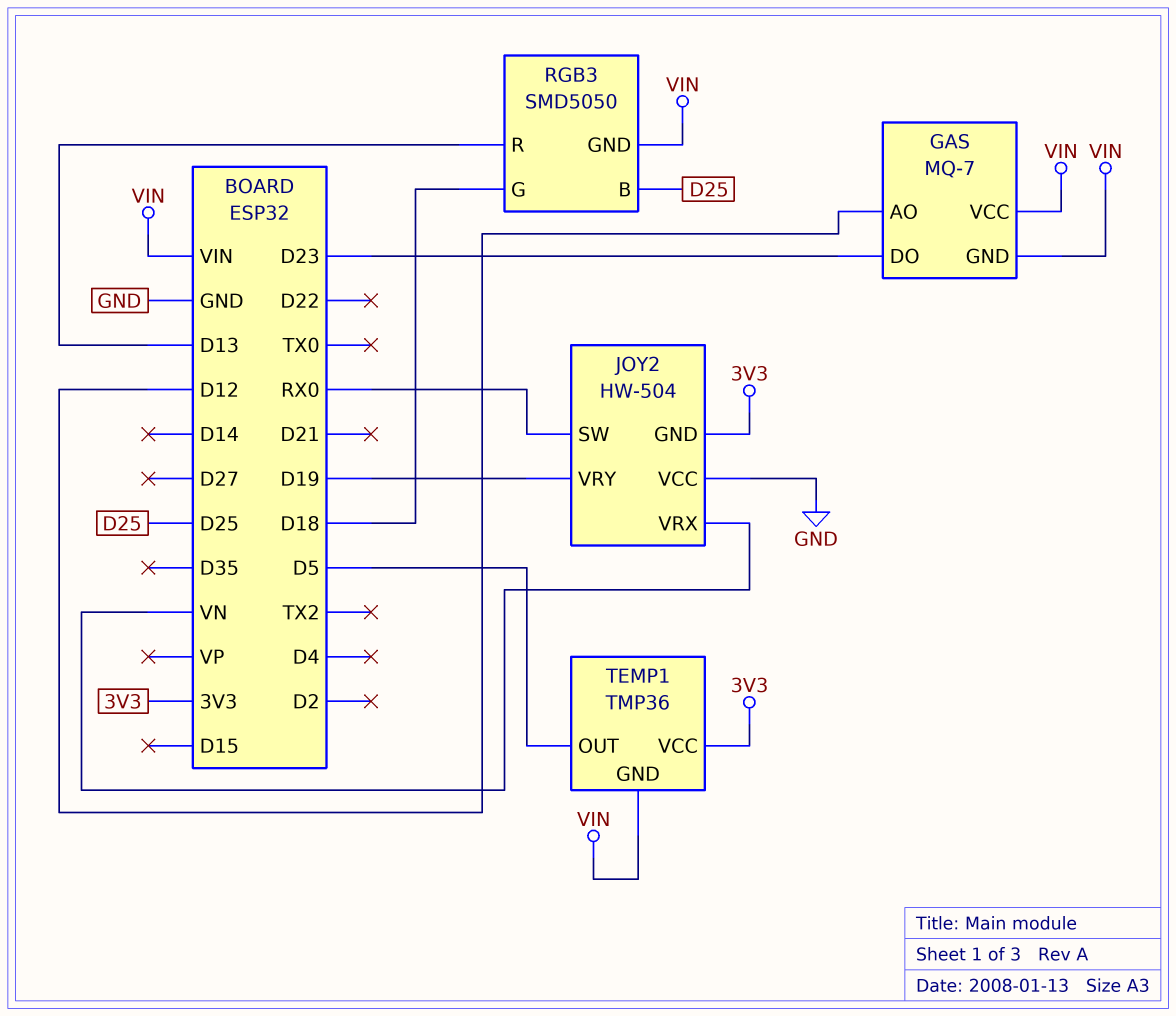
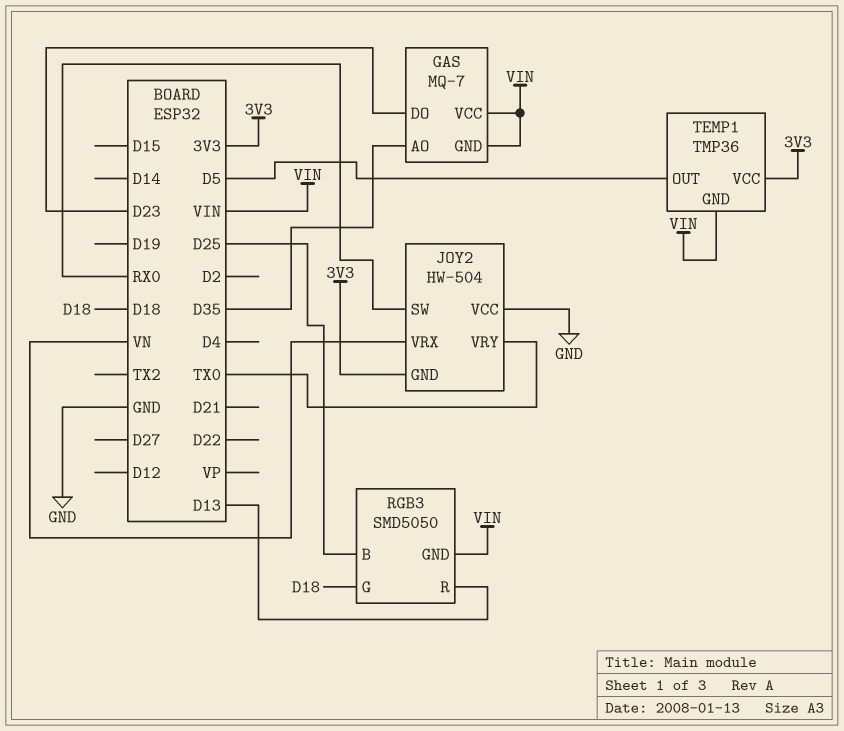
GAS pin AO: D12 -> D35
JOY2 pin VRY: D19 -> TX0

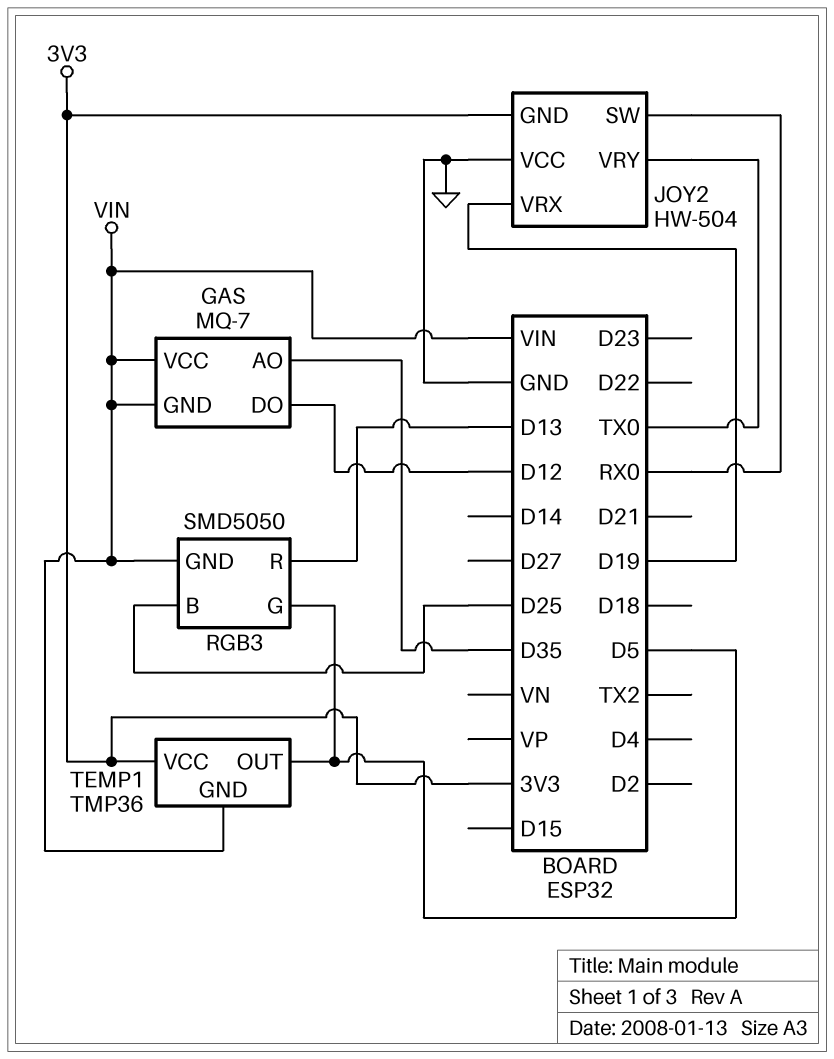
GAS pin DO: D23 -> D12
JOY2 pin VRX: VN -> D19
RGB3 pin G: D18 -> D5

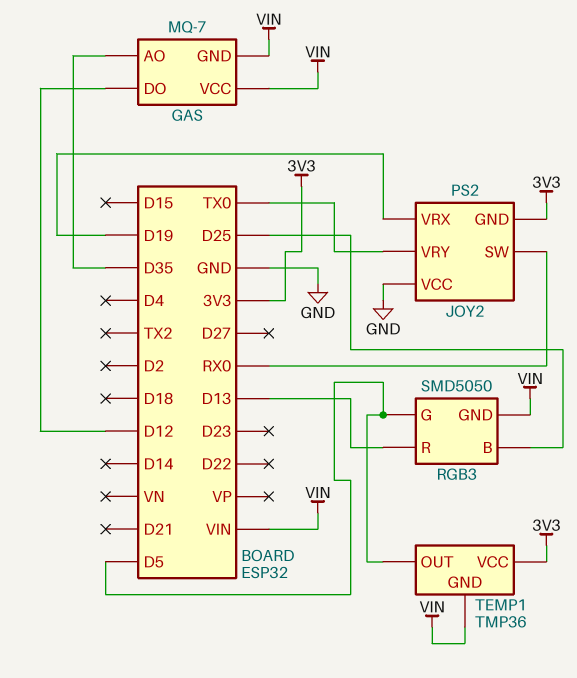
JOY2: HW-504 -> PS2

